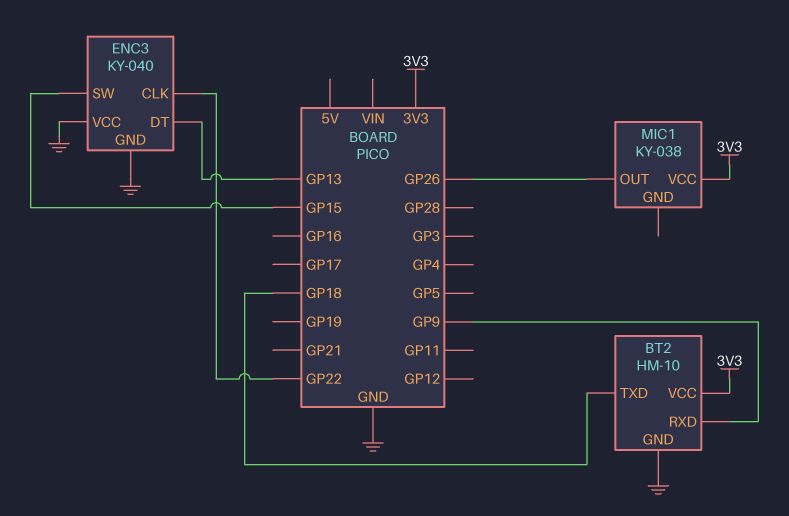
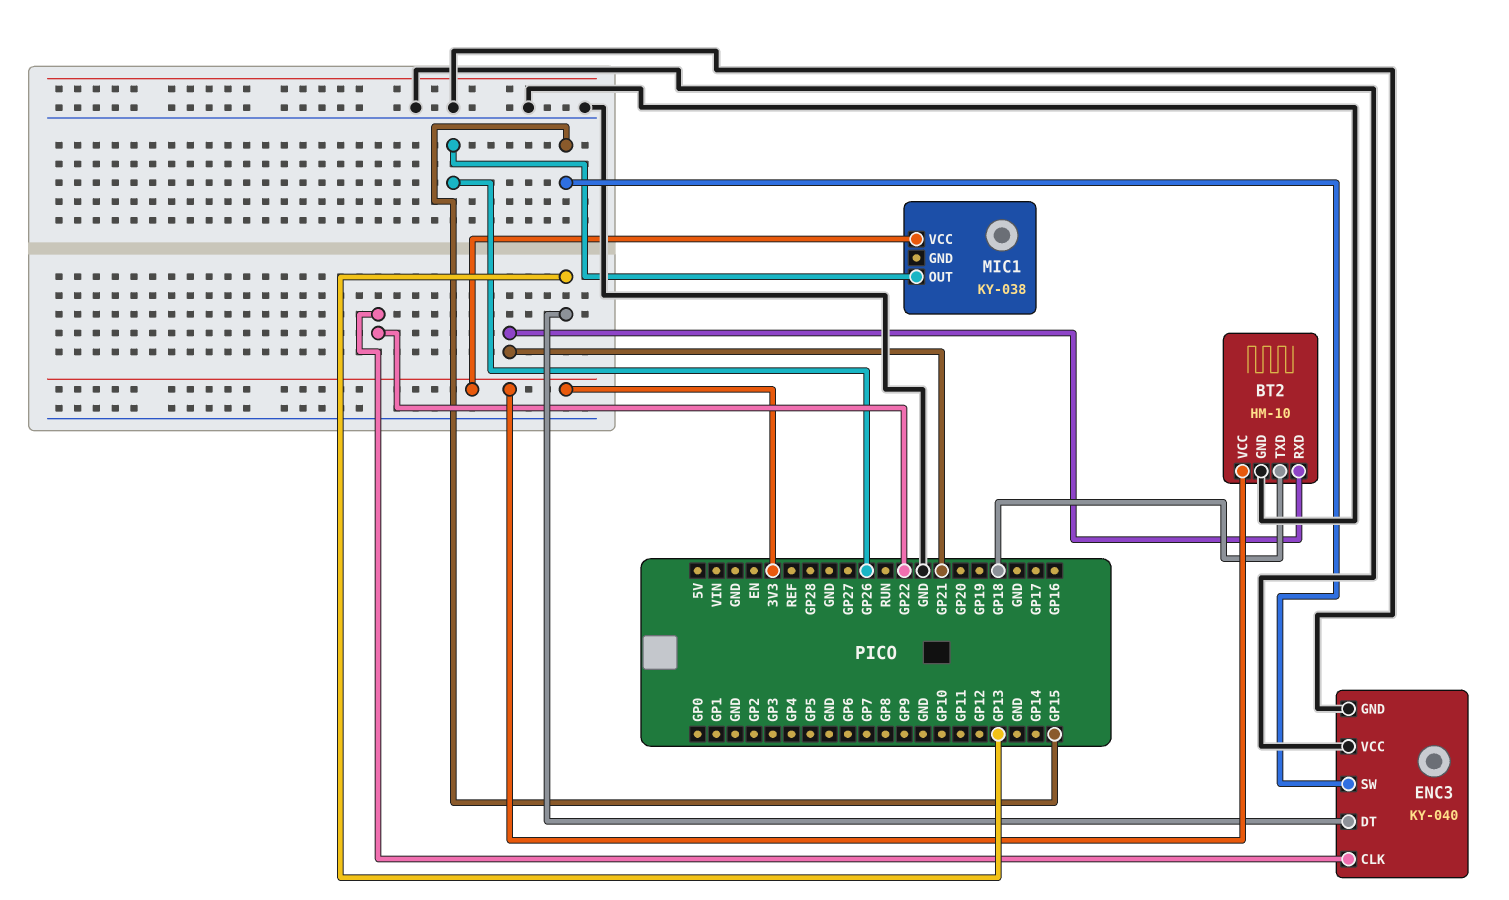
BT2 pin RXD: GP9 -> GP21

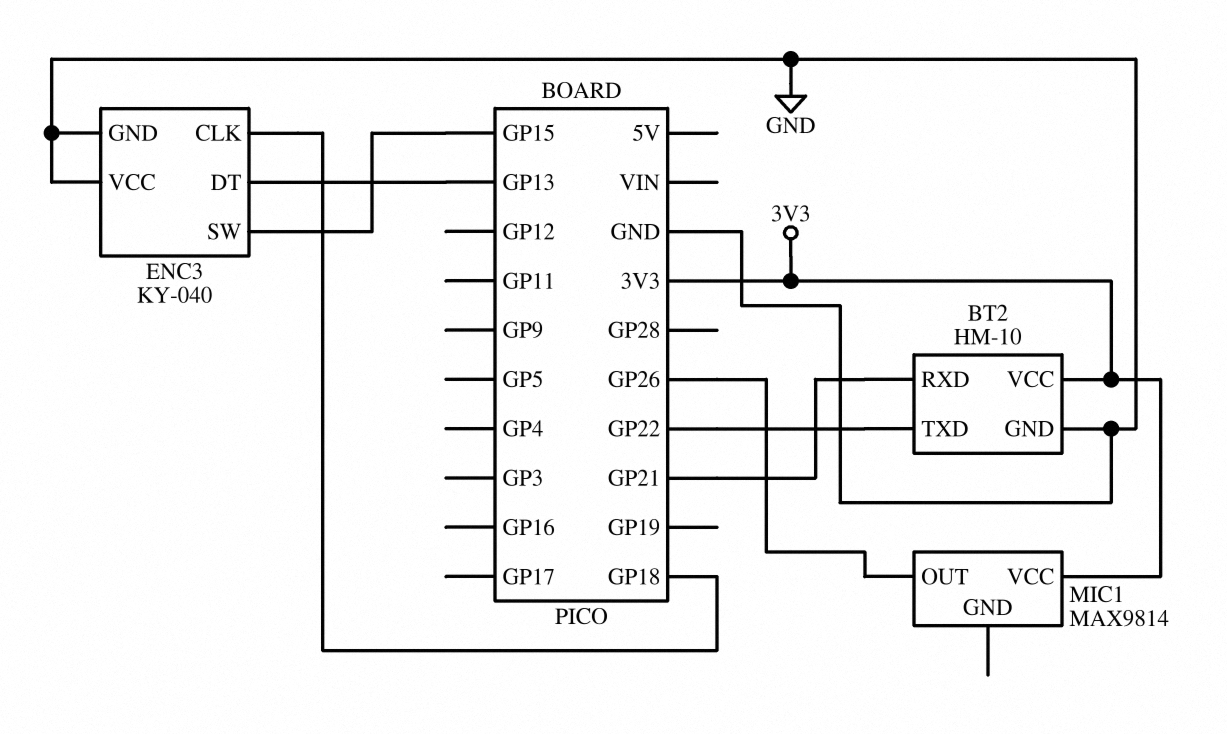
BT2 pin TXD: GP18 -> GP22
ENC3 pin CLK: GP22 -> GP18
MIC1: KY-038 -> MAX9814

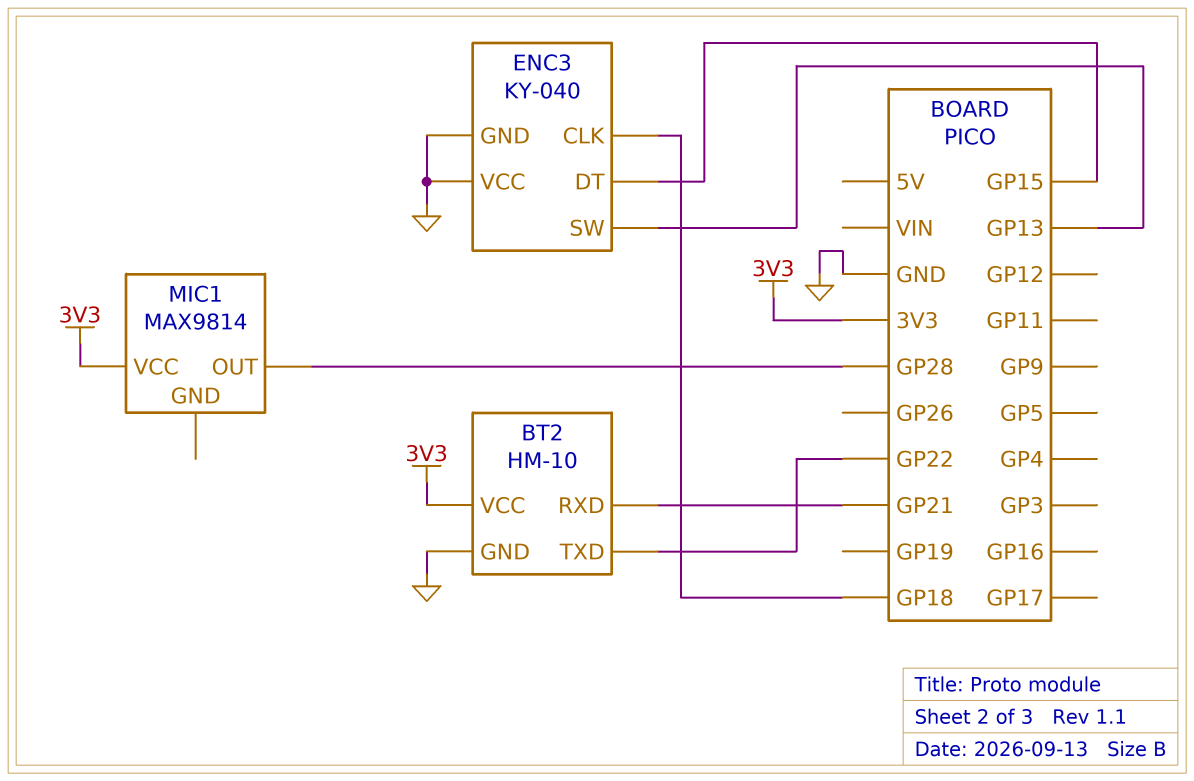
ENC3 pin DT: GP13 -> GP15
ENC3 pin SW: GP15 -> GP13
MIC1 pin OUT: GP26 -> GP28

